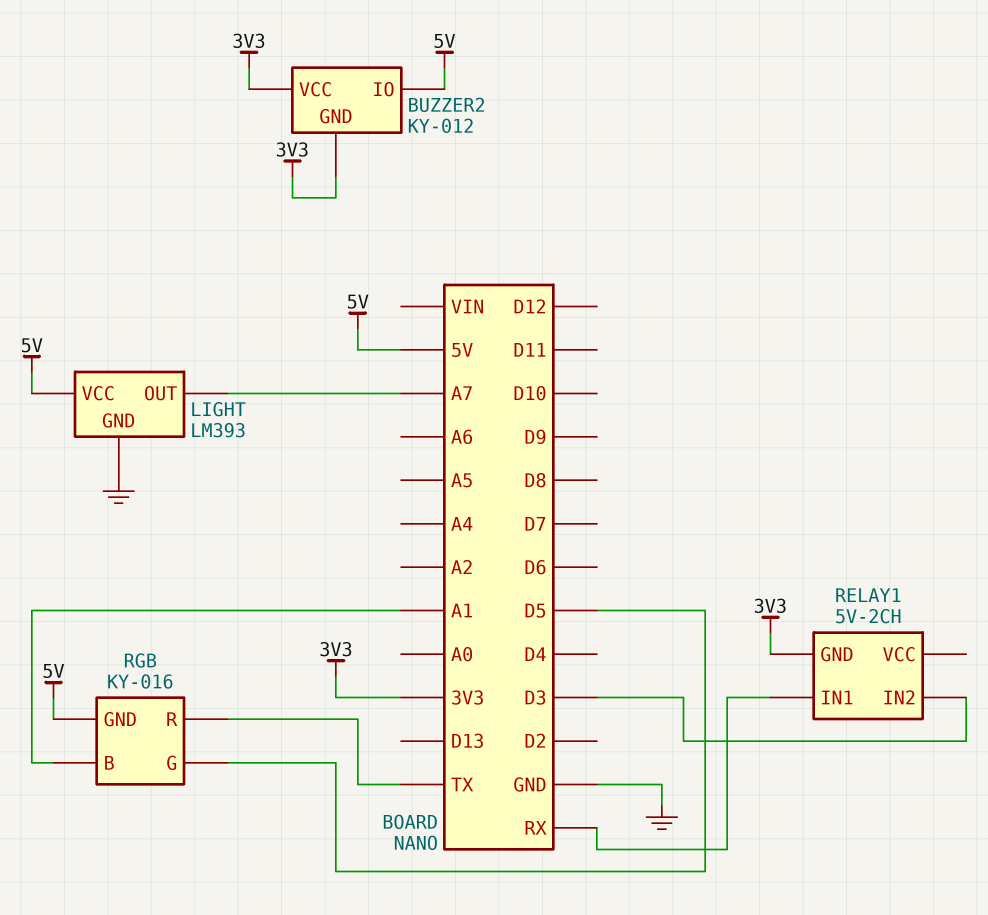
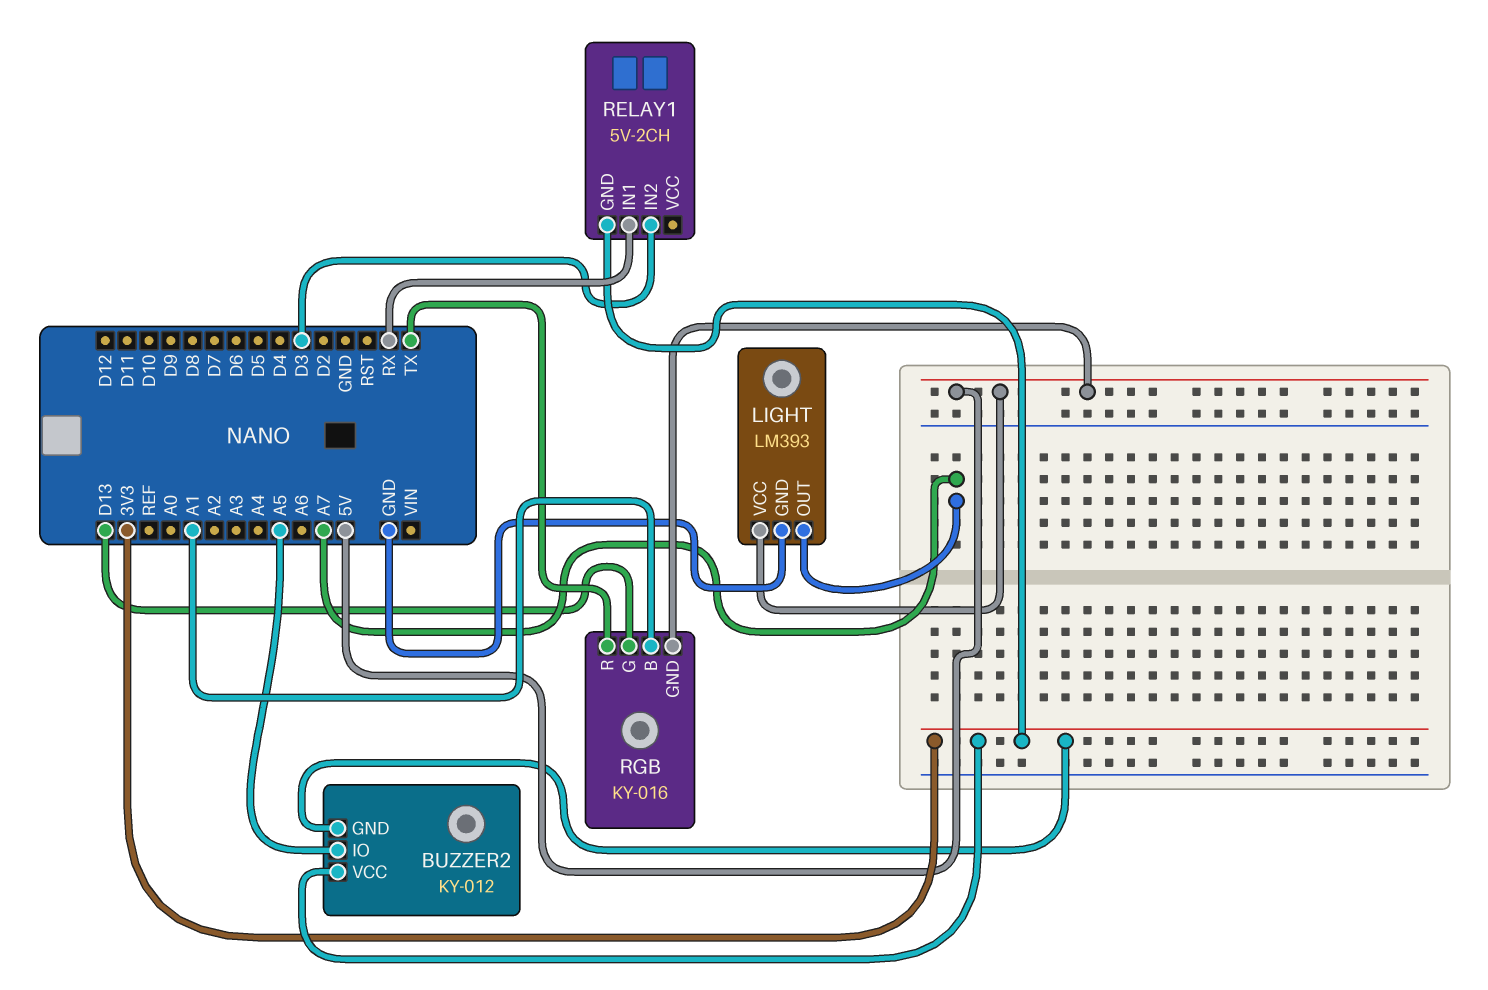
BUZZER2 pin IO: 5V -> A5
RGB pin G: D5 -> D13

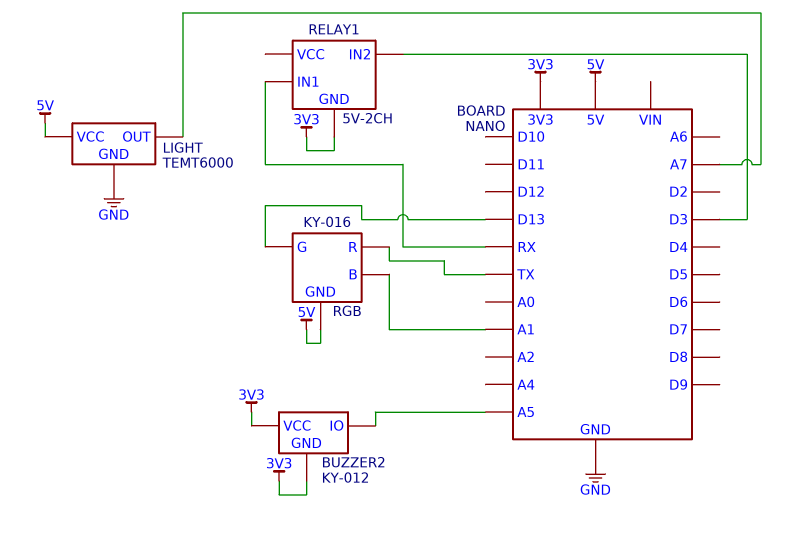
LIGHT: LM393 -> TEMT6000

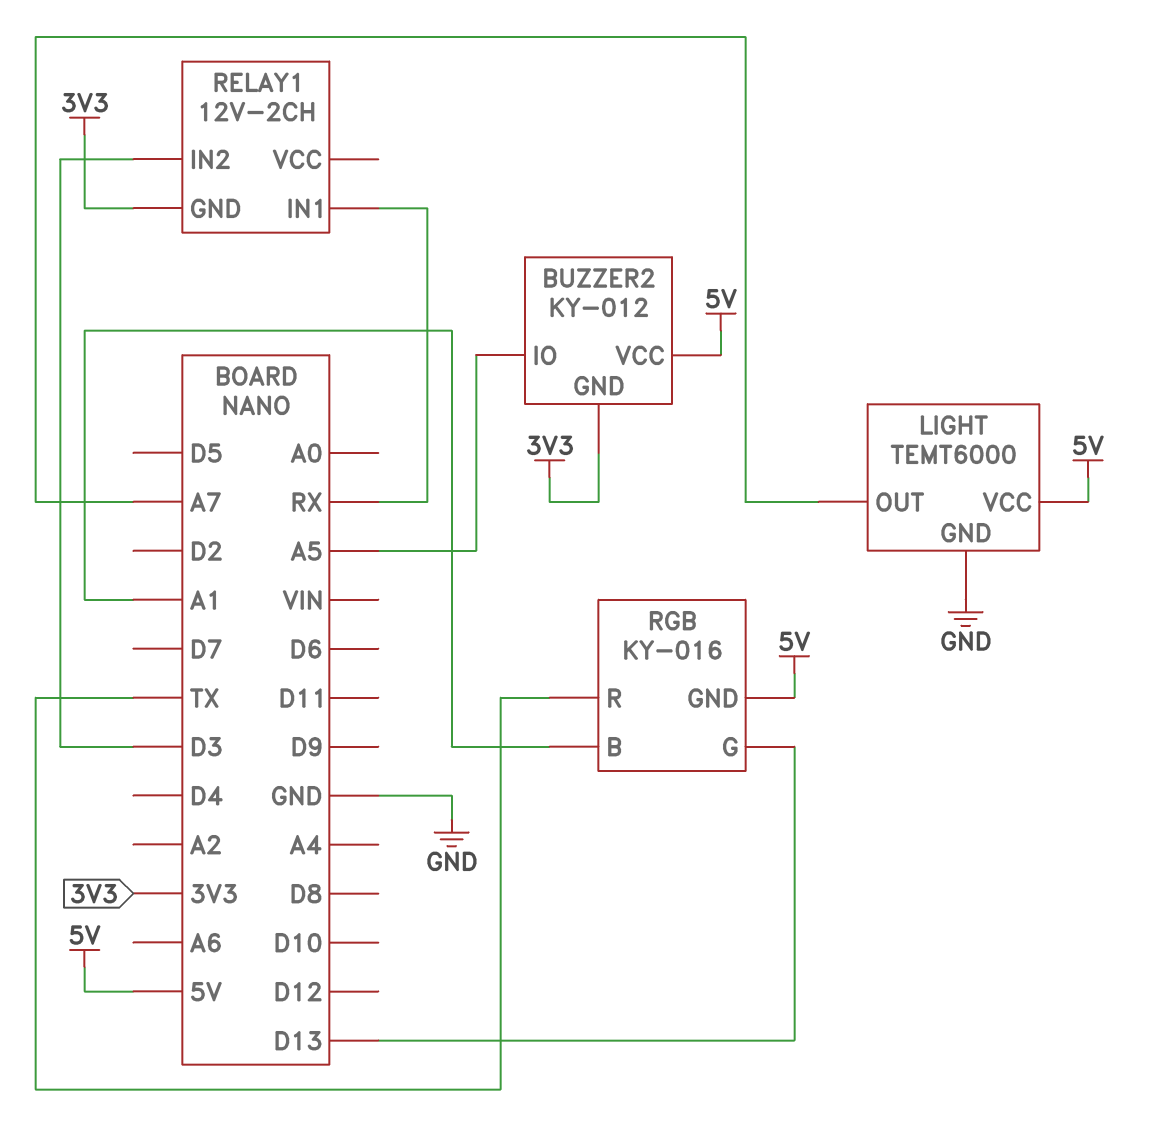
BUZZER2 pin VCC: 3V3 -> 5V
RELAY1: 5V-2CH -> 12V-2CH

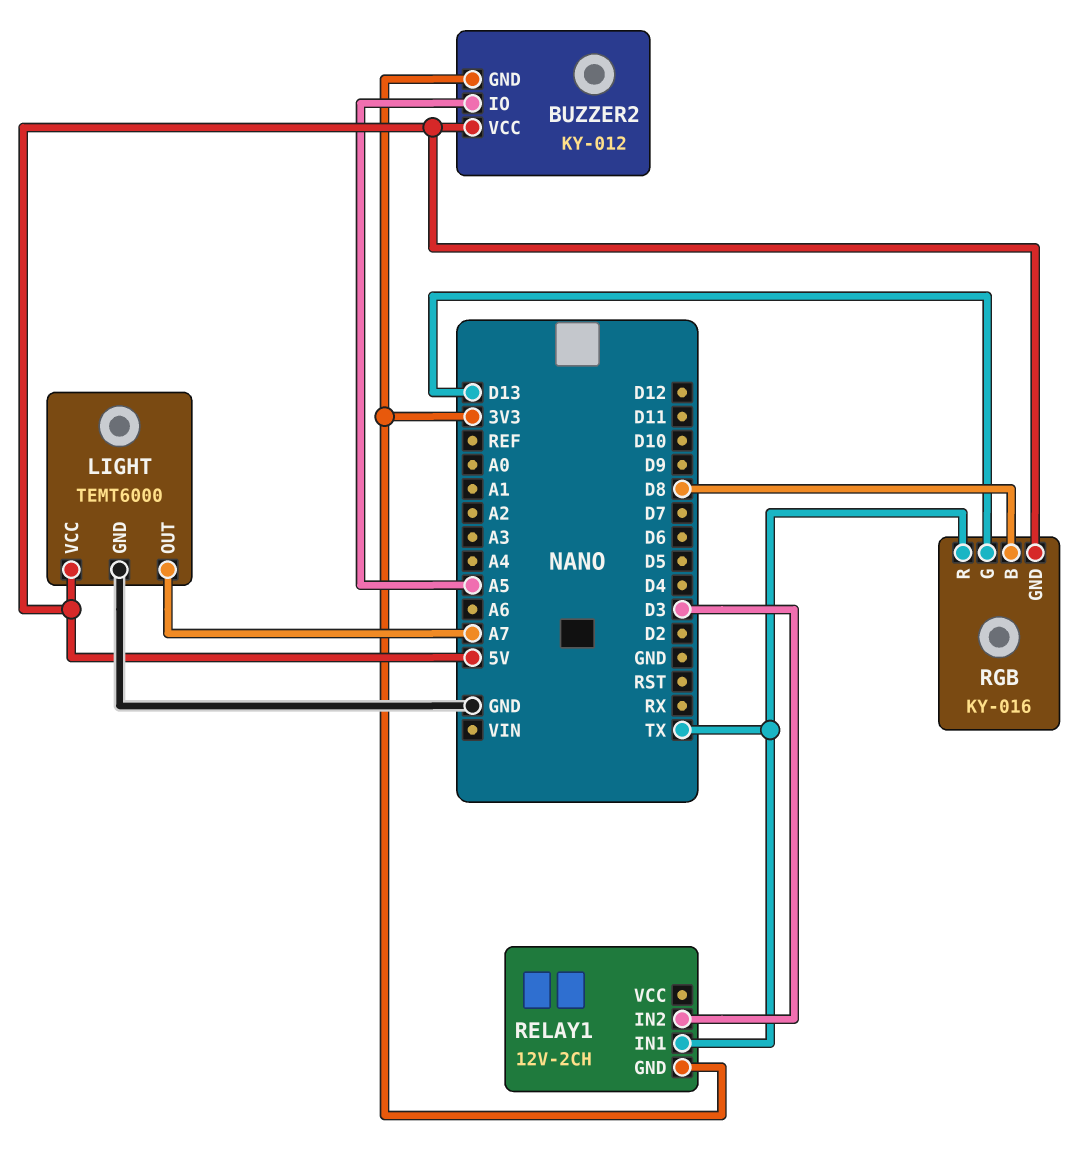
RELAY1 pin IN1: RX -> TX
RGB pin B: A1 -> D8

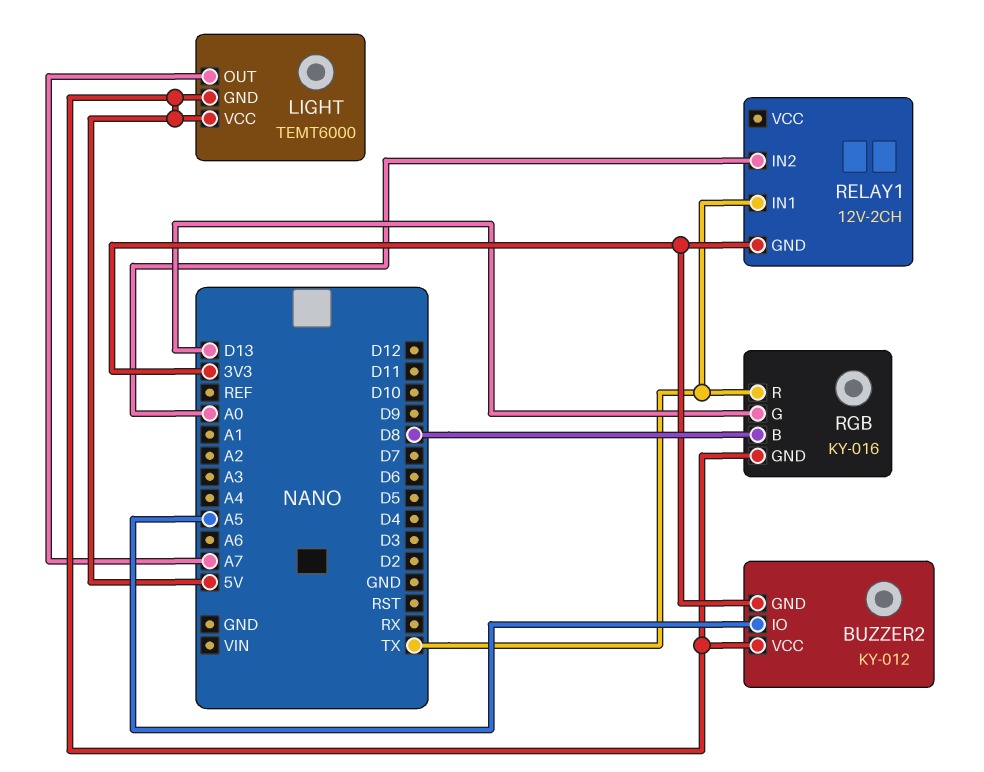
LIGHT pin GND: GND -> 5V
RELAY1 pin IN2: D3 -> A0

